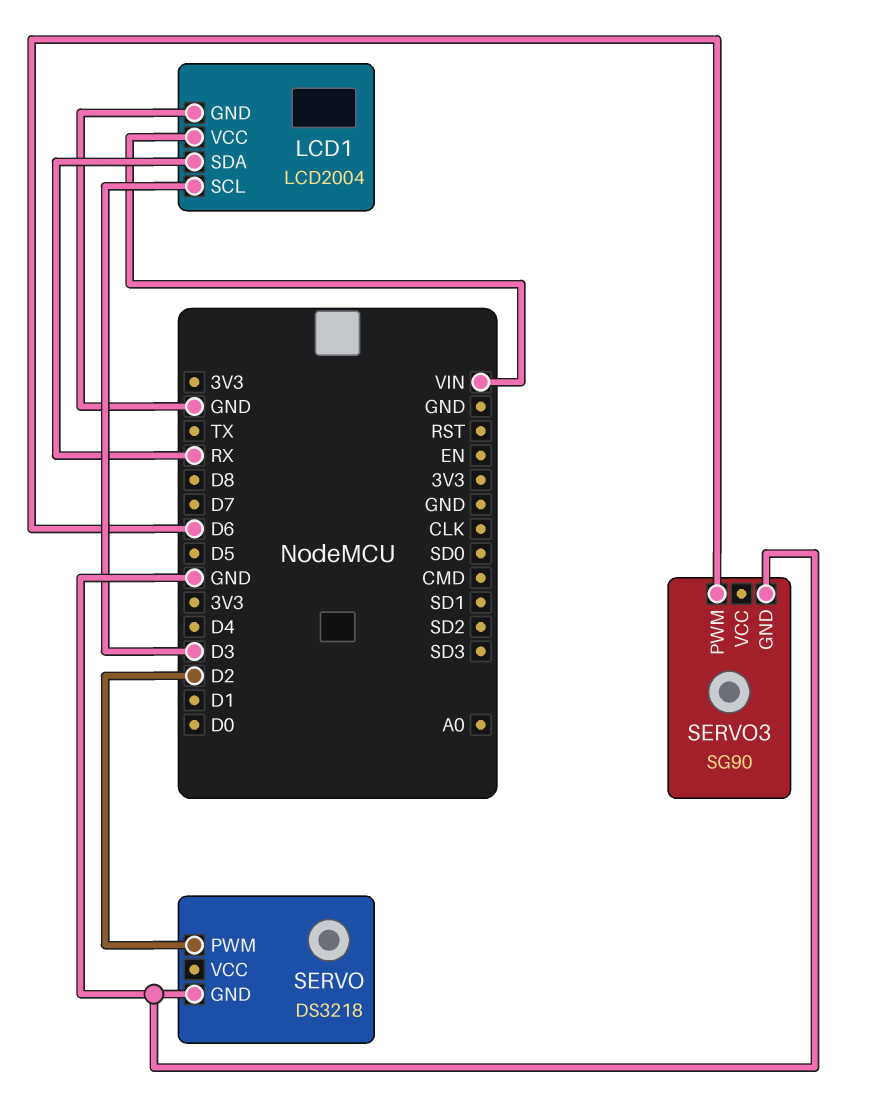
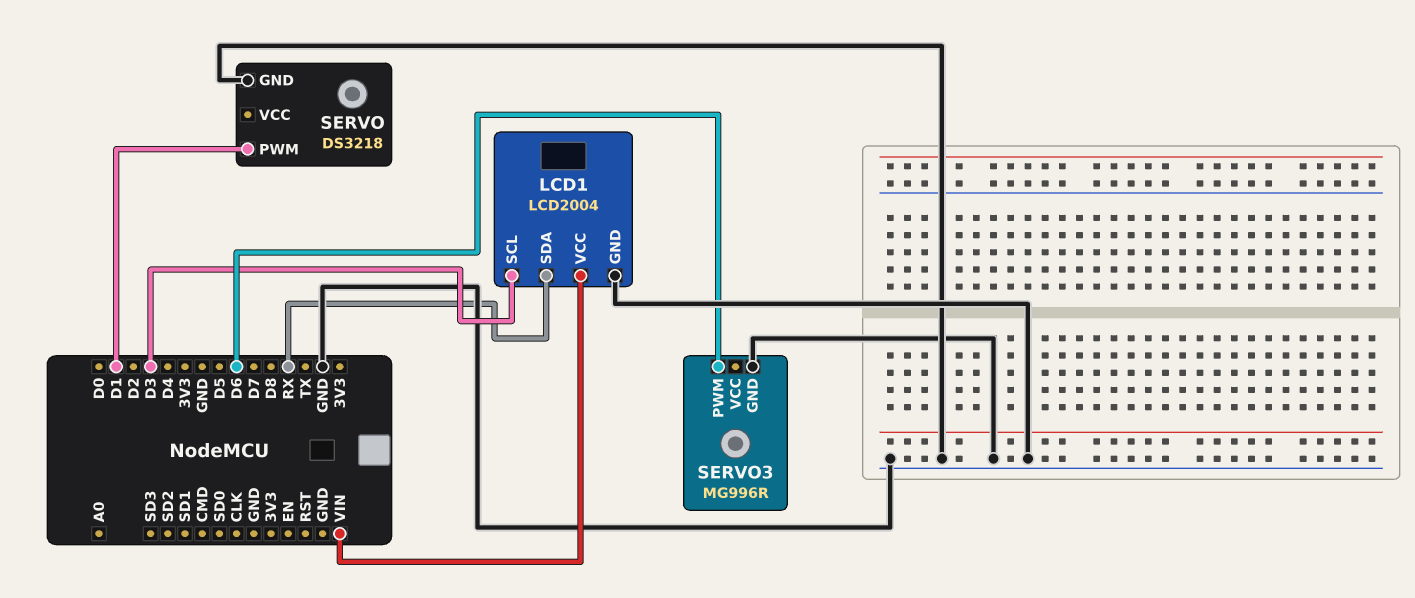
SERVO pin PWM: D2 -> D1
SERVO3: SG90 -> MG996R

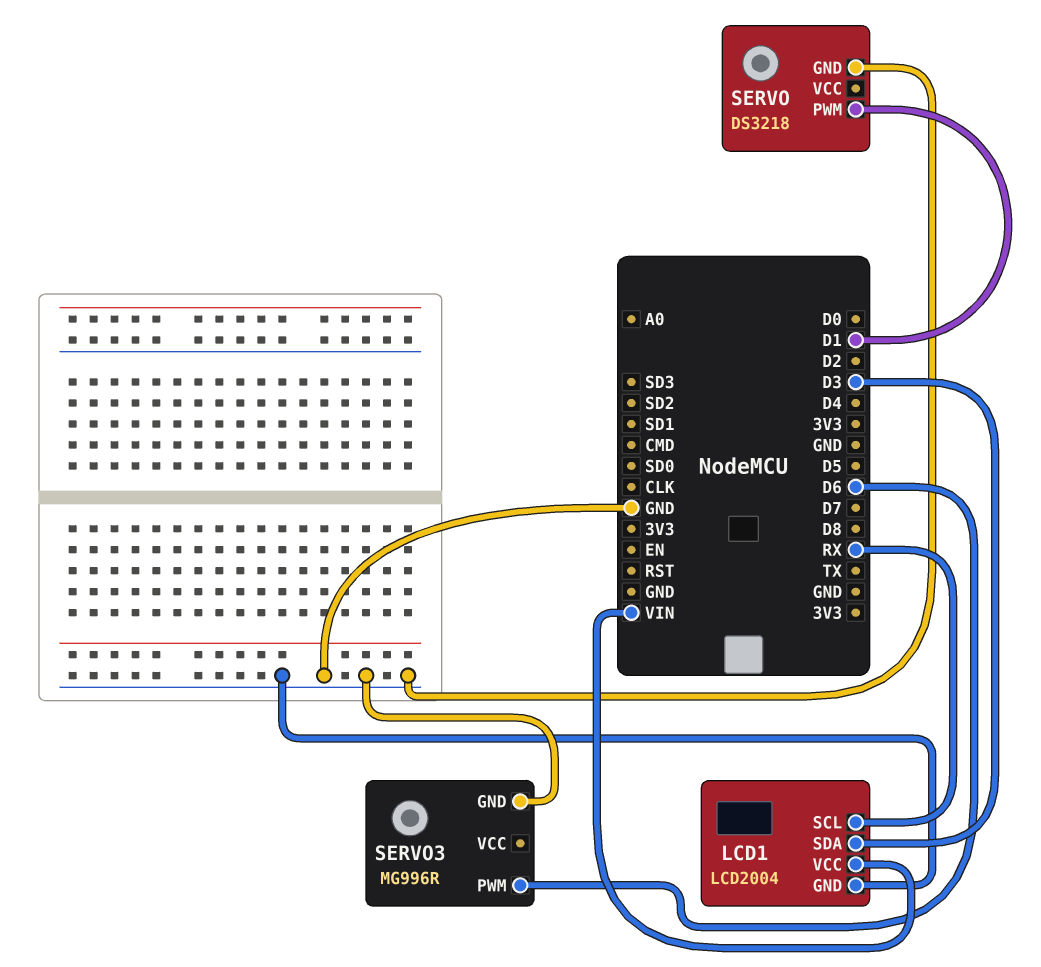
LCD1 pin SCL: D3 -> RX
LCD1 pin SDA: RX -> D3

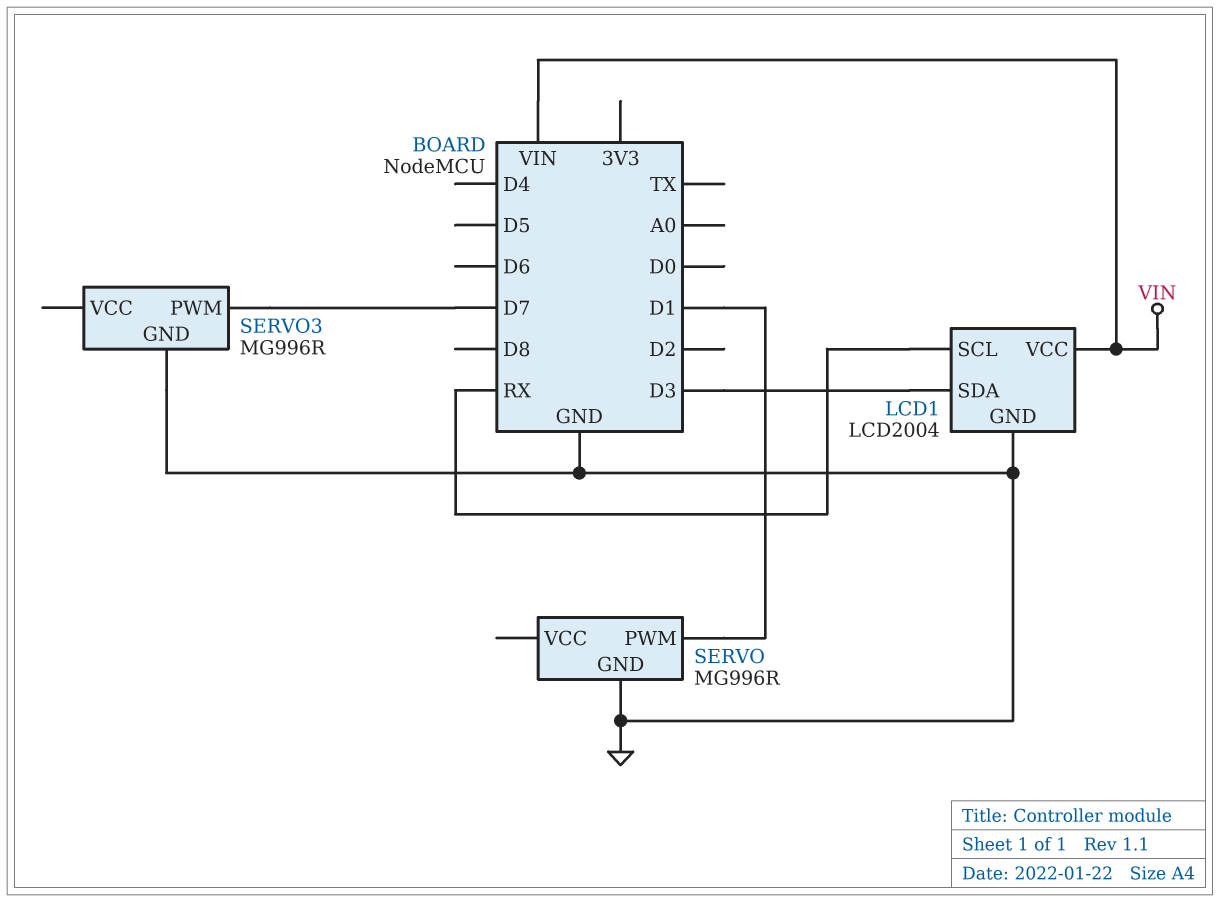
SERVO: DS3218 -> MG996R
SERVO3 pin PWM: D6 -> D7

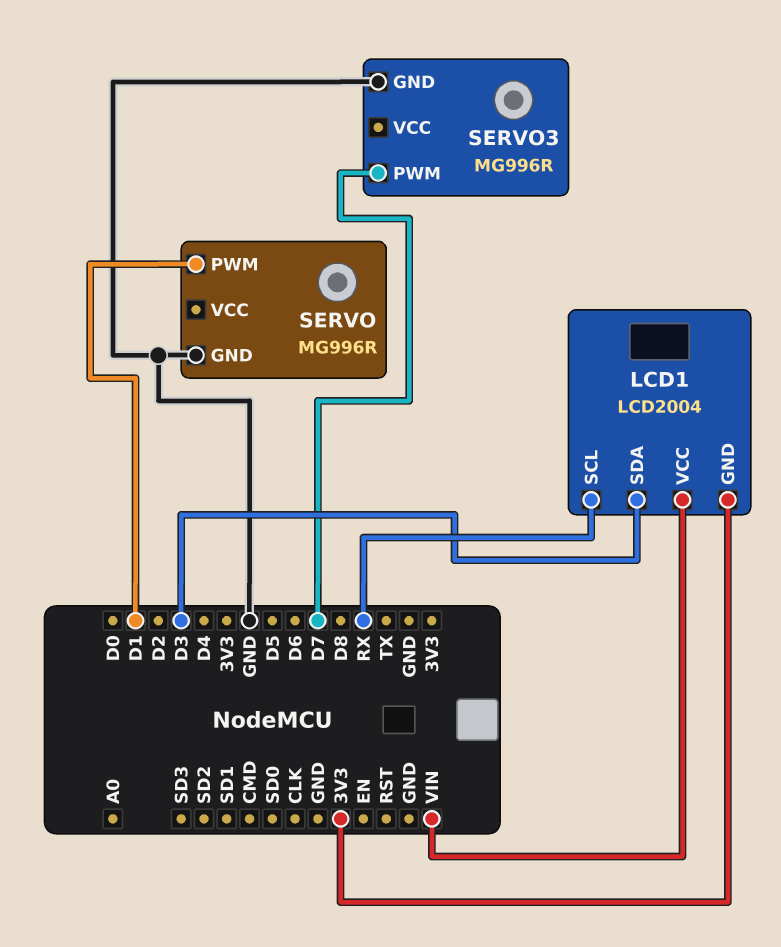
LCD1 pin GND: GND -> 3V3

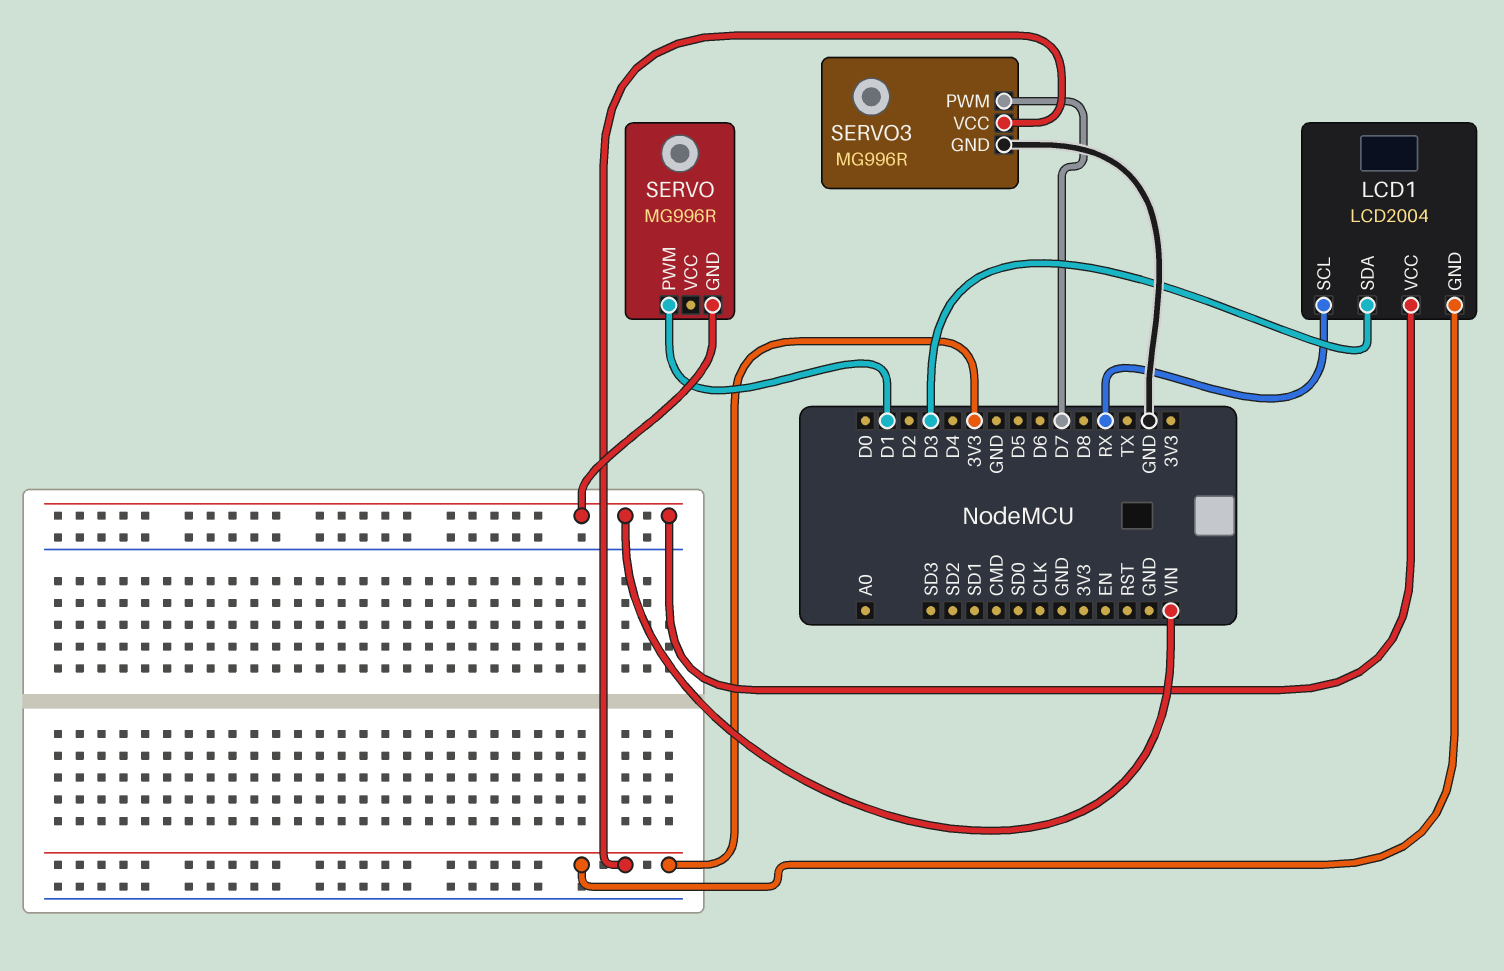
SERVO pin GND: GND -> VIN
SERVO3 pin VCC: none -> 3V3

